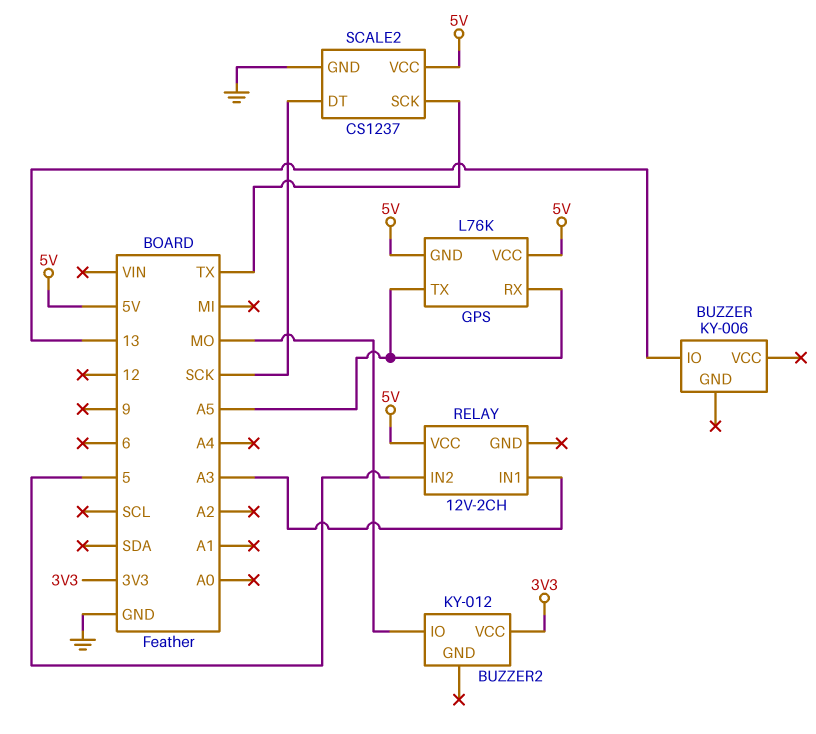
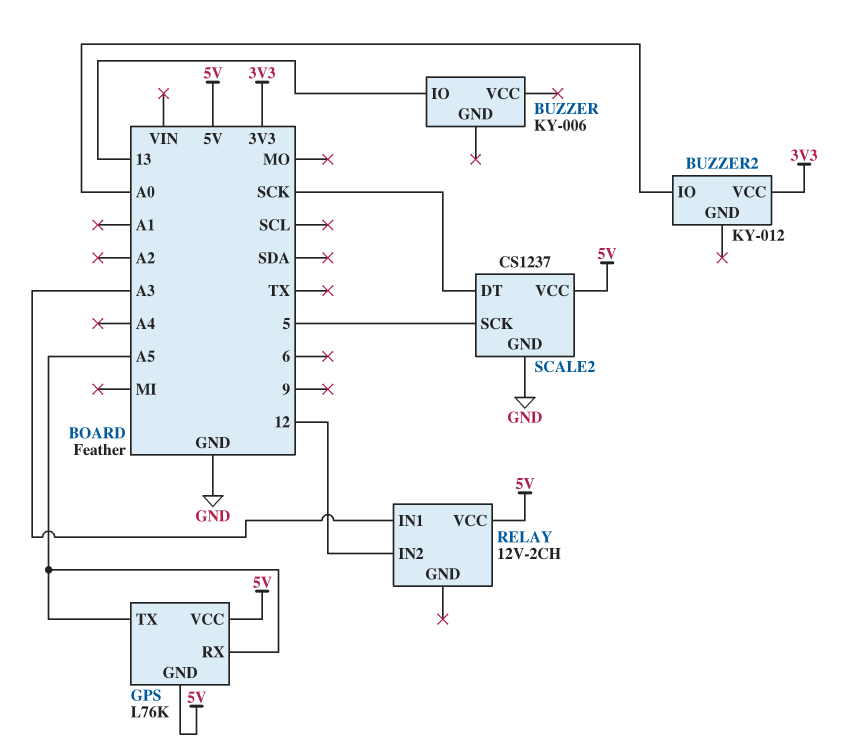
BUZZER2 pin IO: MO -> A0
RELAY pin IN2: 5 -> 12
SCALE2 pin SCK: TX -> 5

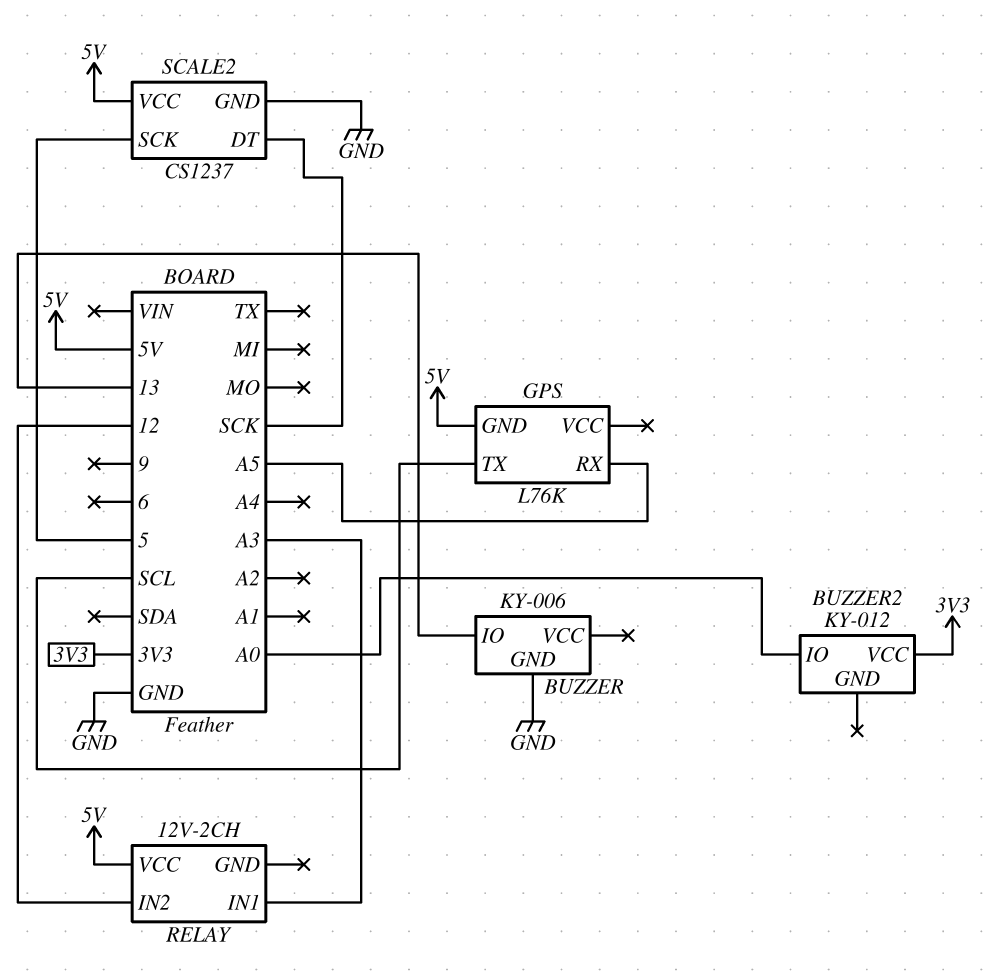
BUZZER pin GND: none -> GND
GPS pin TX: A5 -> SCL
GPS pin VCC: 5V -> none

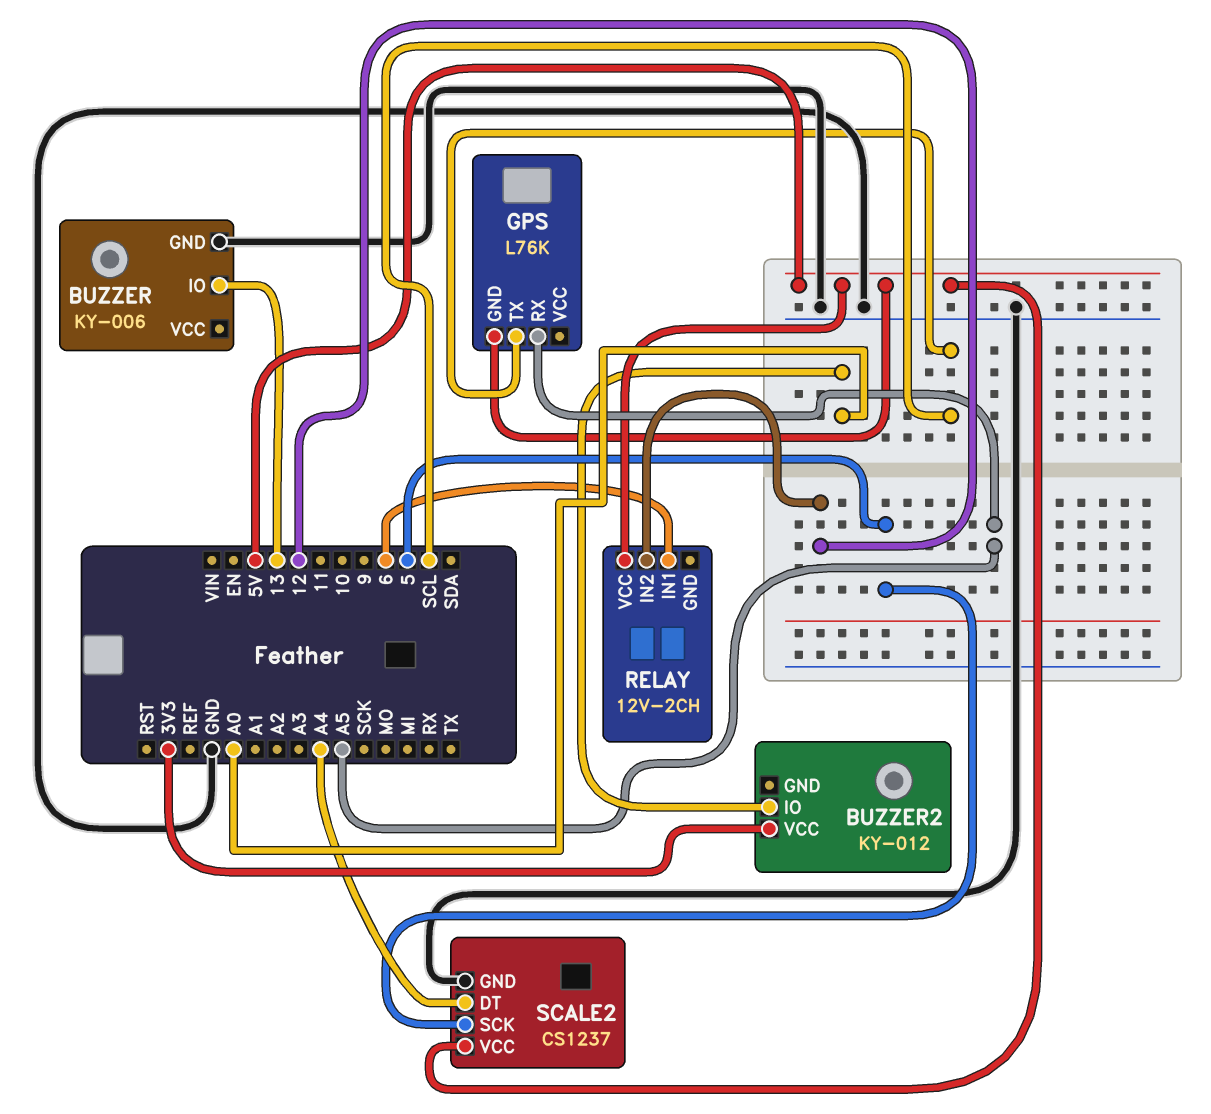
RELAY pin IN1: A3 -> 6
SCALE2 pin DT: SCK -> A4

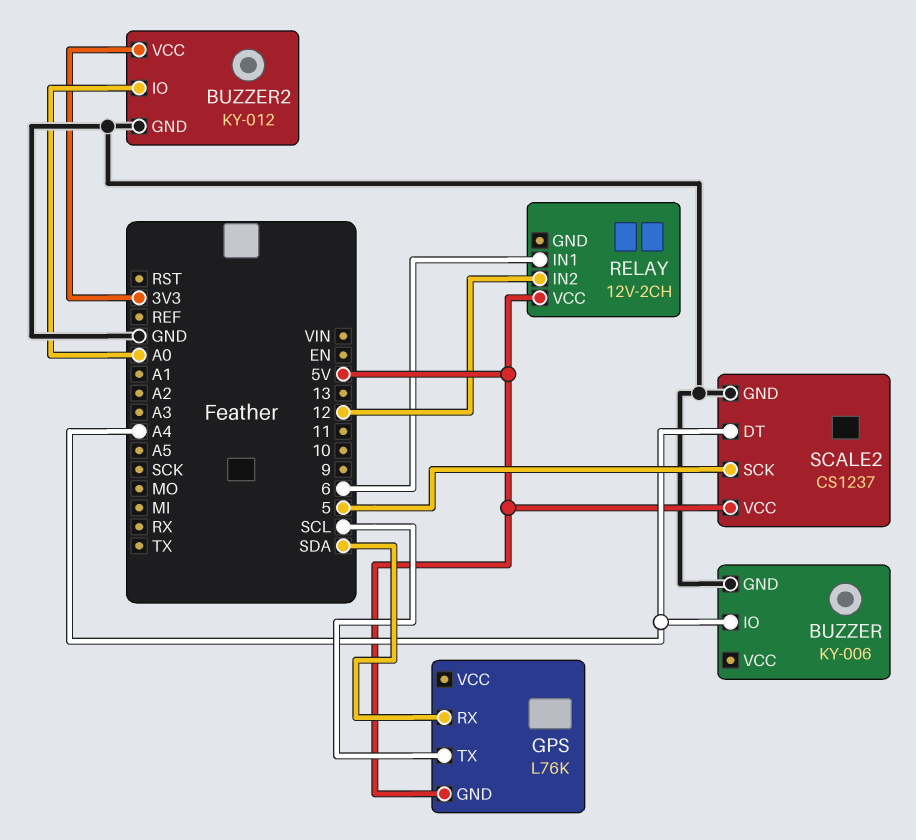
BUZZER pin IO: 13 -> A4
BUZZER2 pin GND: none -> GND
GPS pin RX: A5 -> SDA

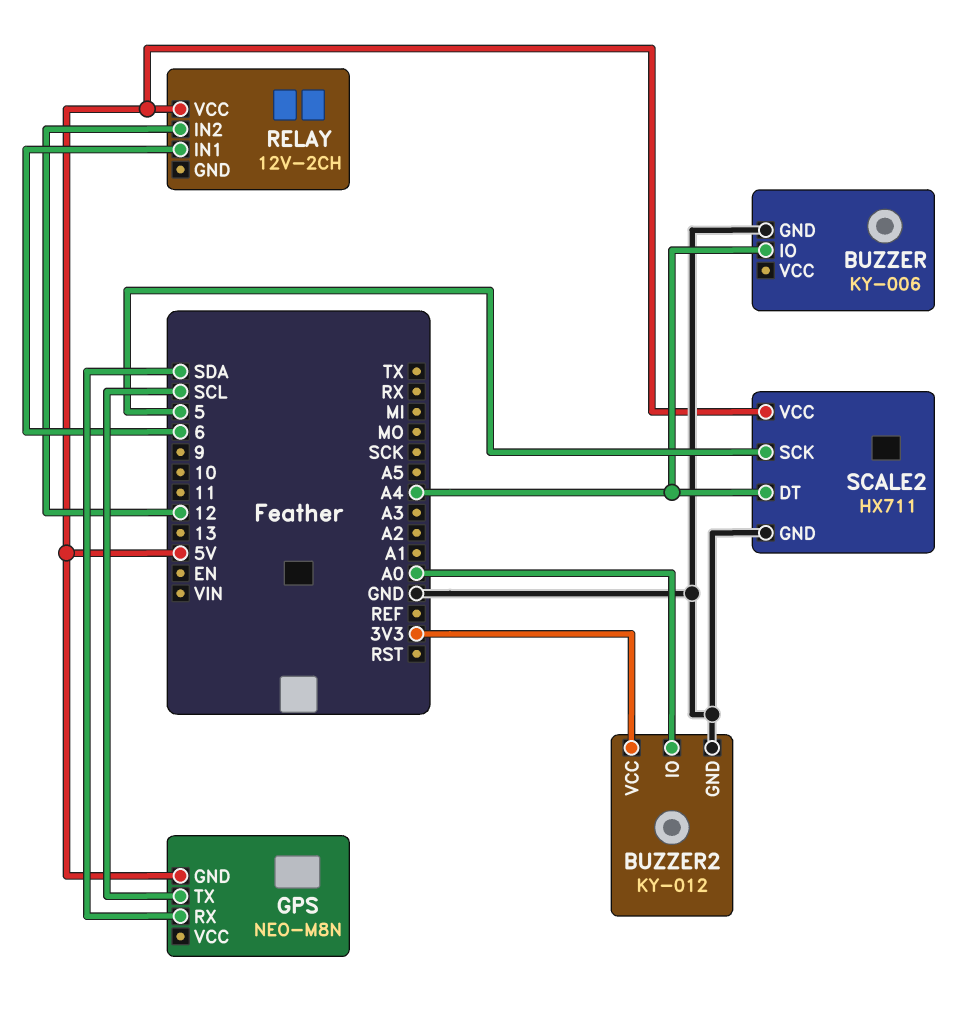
GPS: L76K -> NEO-M8N
SCALE2: CS1237 -> HX711

